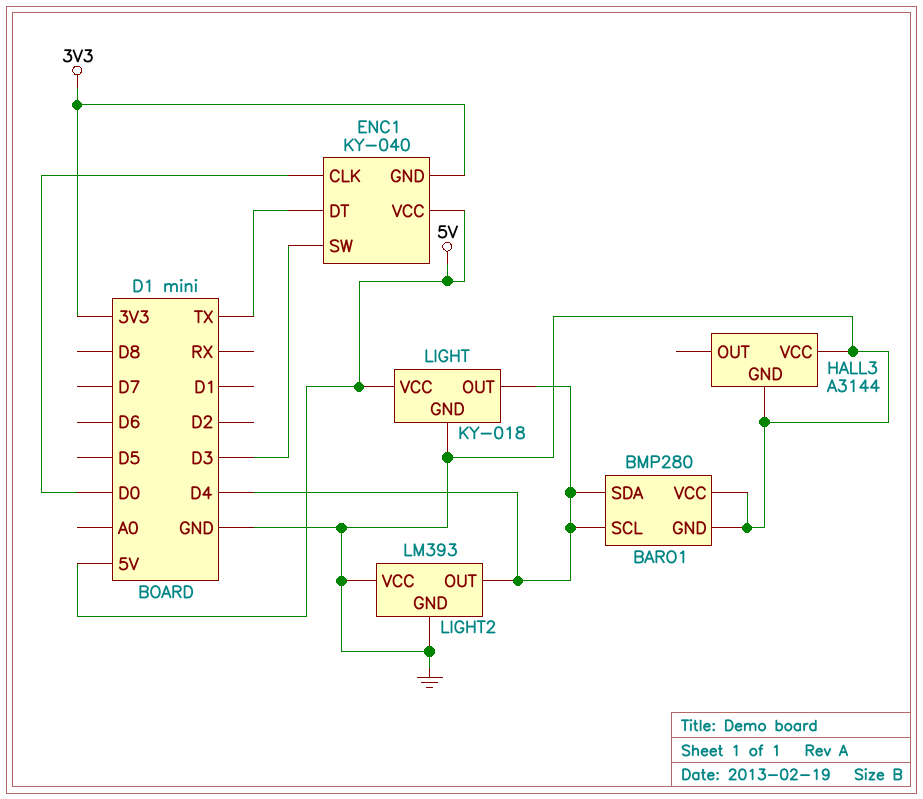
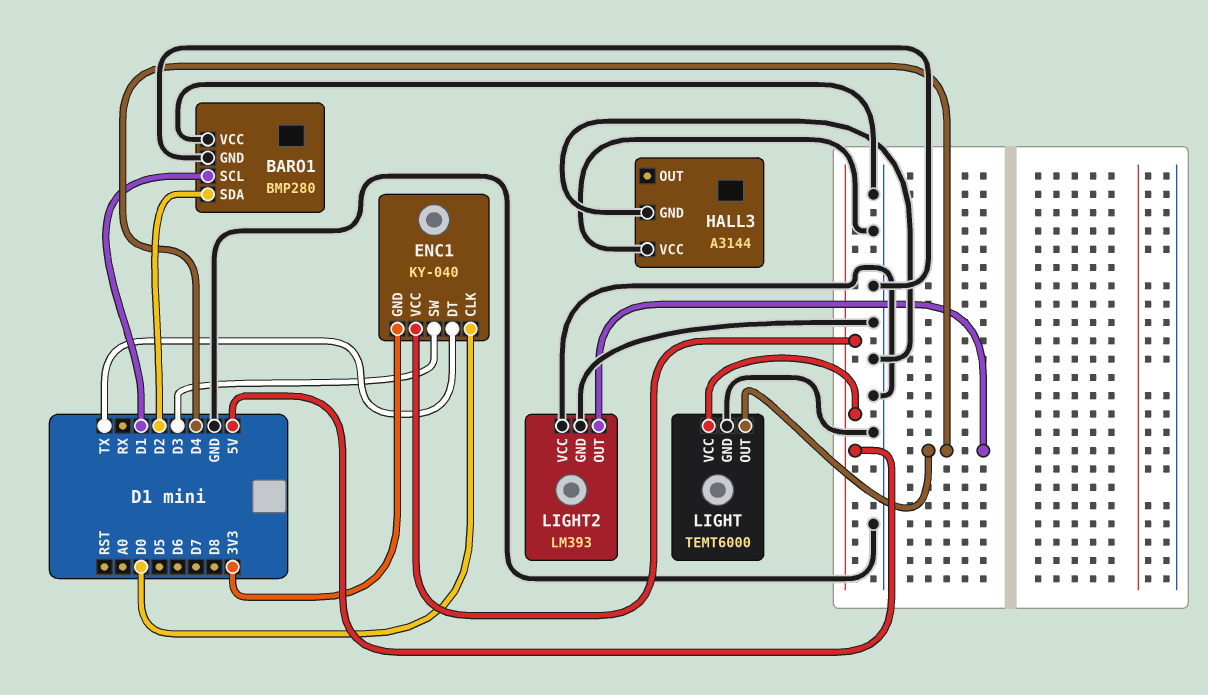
BARO1 pin SCL: D4 -> D1
BARO1 pin SDA: D4 -> D2
LIGHT: KY-018 -> TEMT6000

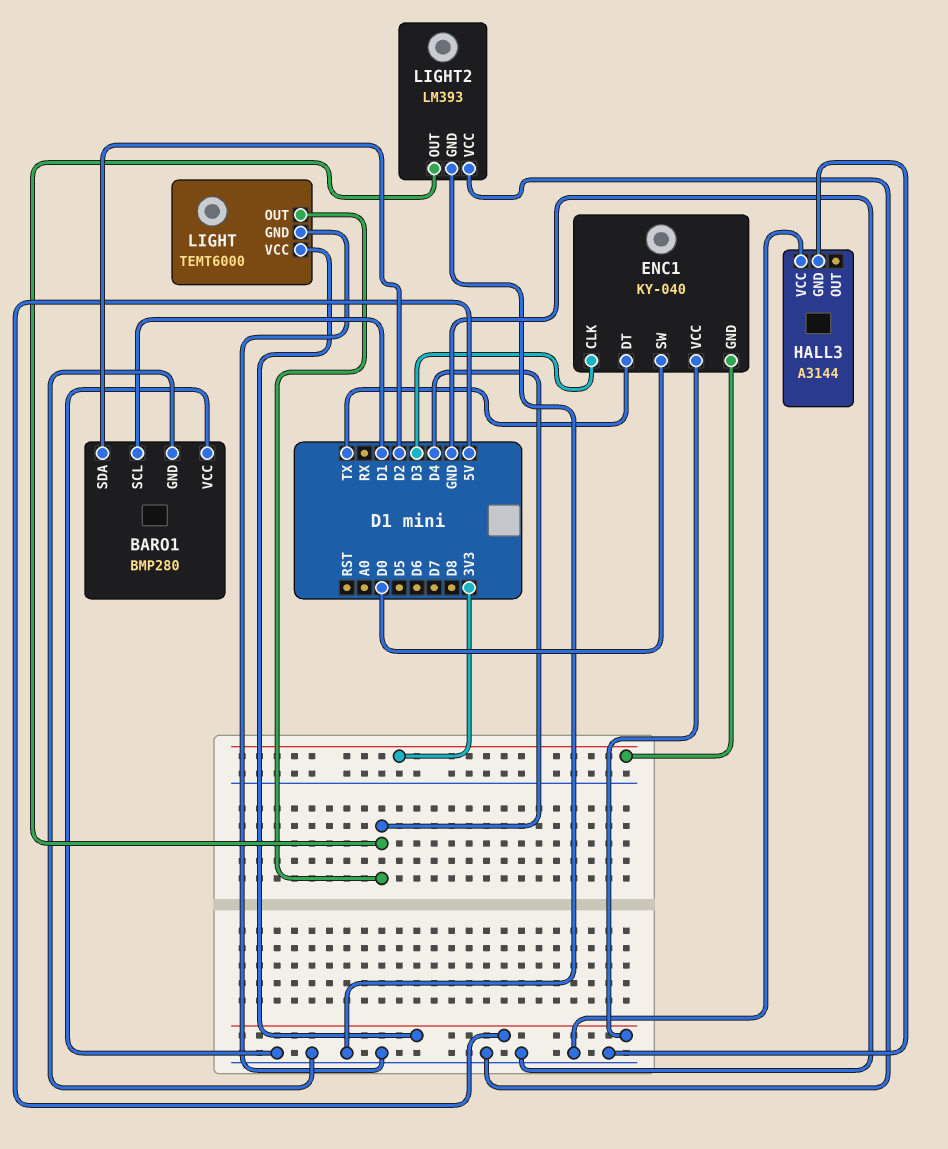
ENC1 pin CLK: D0 -> D3
ENC1 pin SW: D3 -> D0

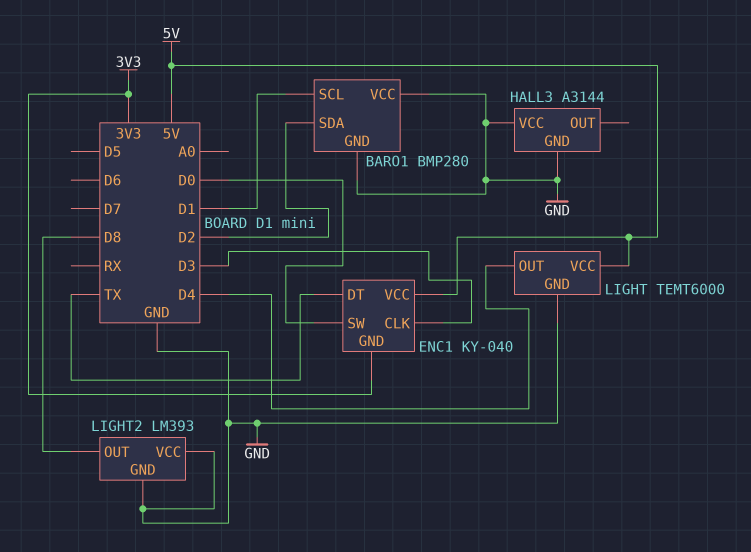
LIGHT2 pin OUT: D4 -> D8

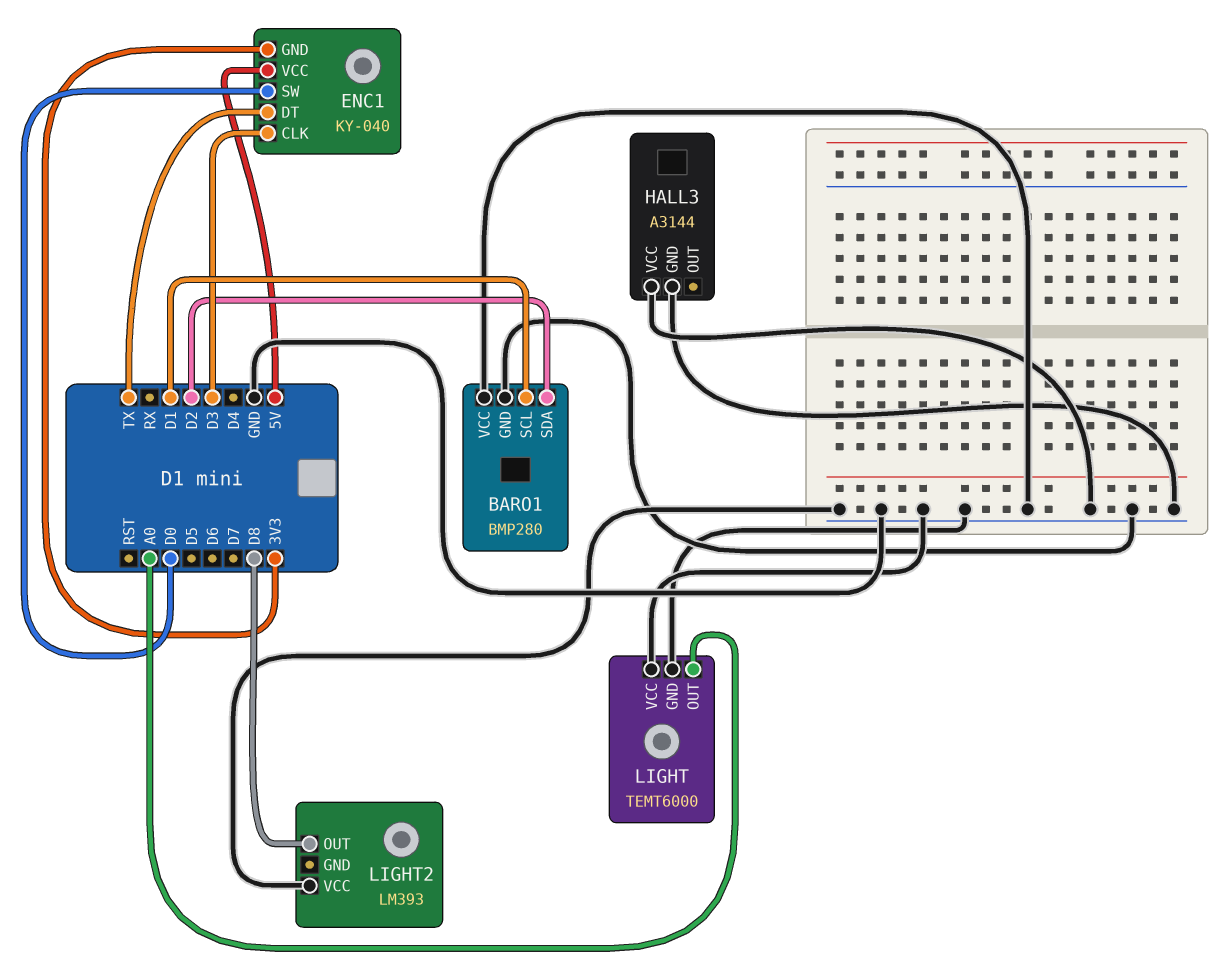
LIGHT pin OUT: D4 -> A0
LIGHT pin VCC: 5V -> GND
LIGHT2 pin GND: GND -> none

